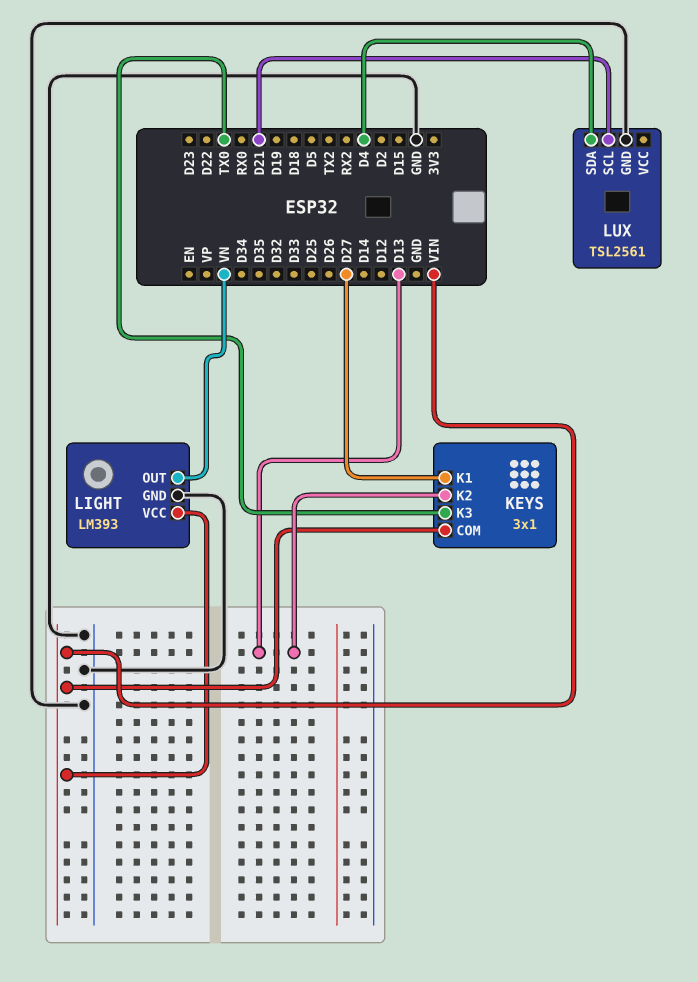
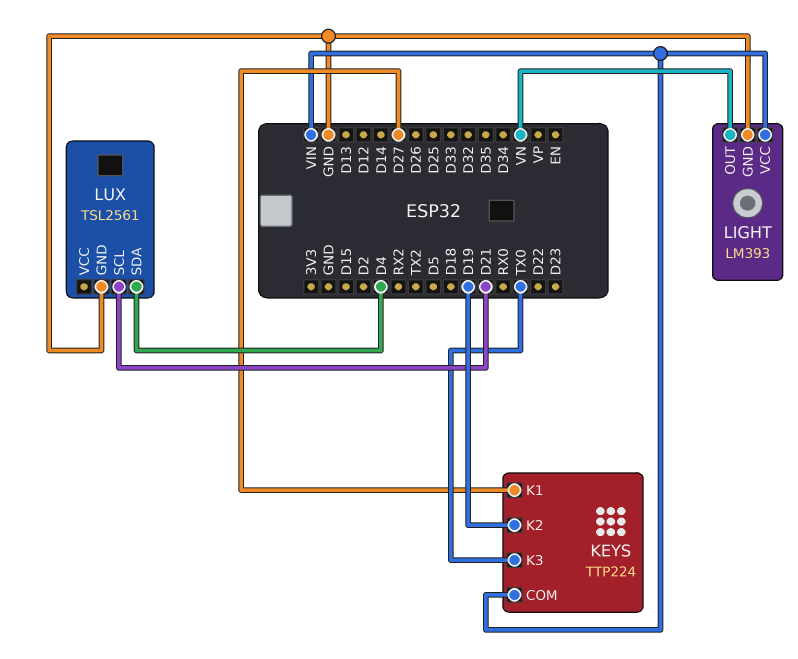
KEYS: 3x1 -> TTP224
KEYS pin K2: D13 -> D19

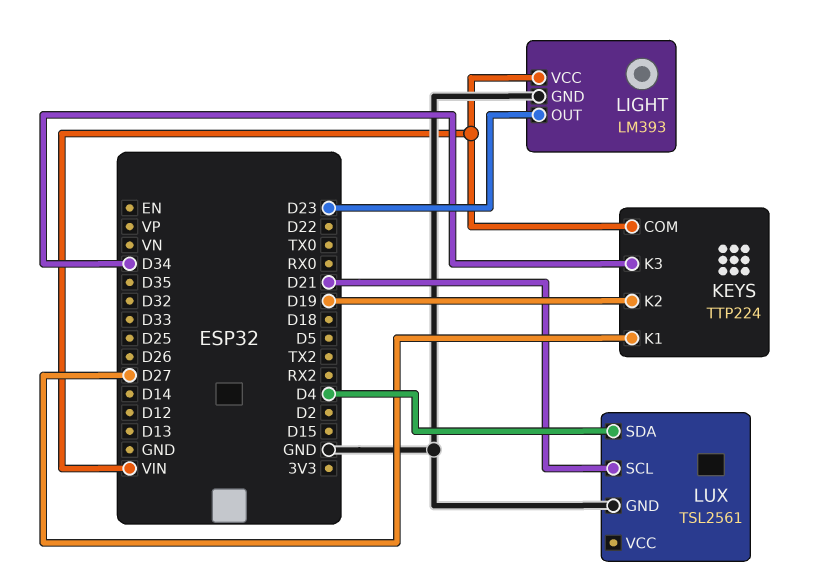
KEYS pin K3: TX0 -> D34
LIGHT pin OUT: VN -> D23

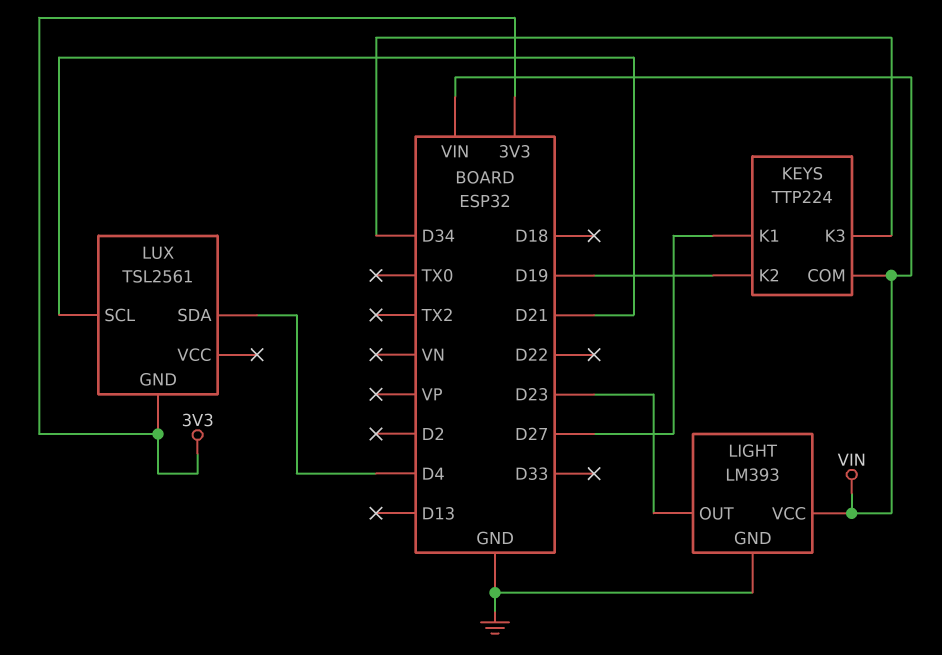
LUX pin GND: GND -> 3V3

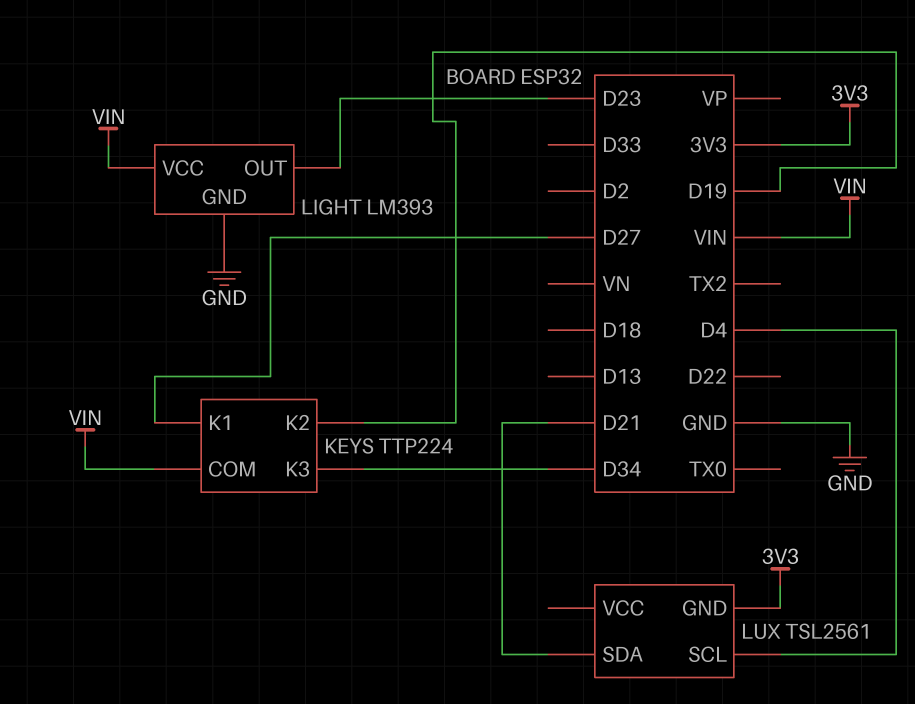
LUX pin SCL: D21 -> D4
LUX pin SDA: D4 -> D21

